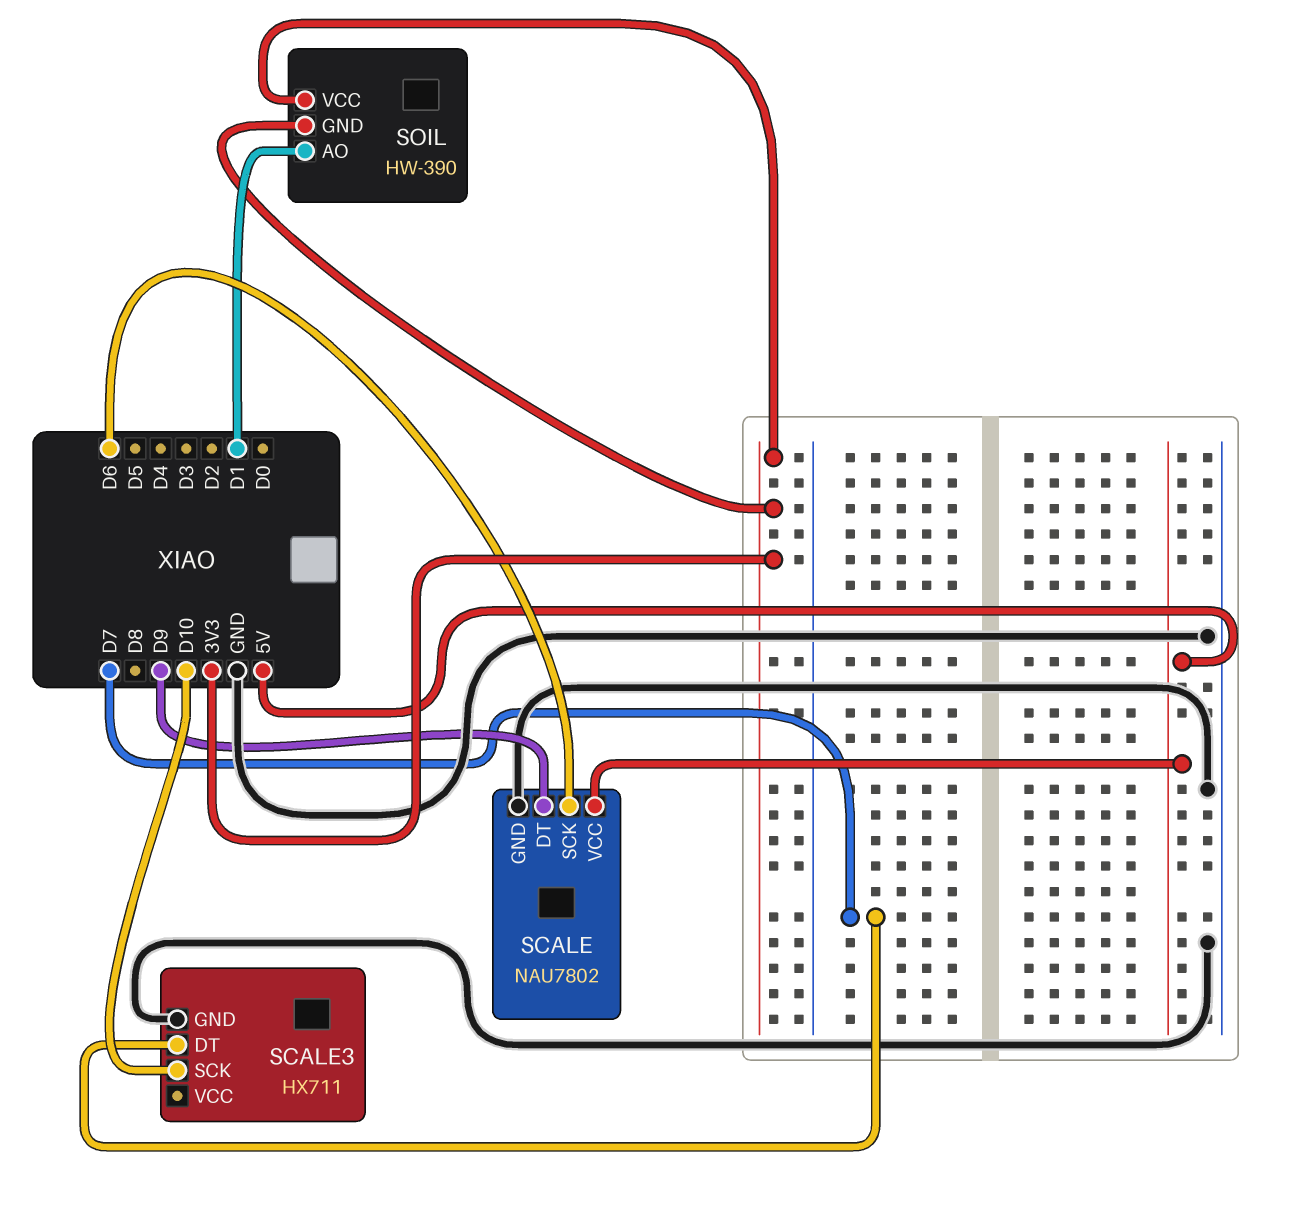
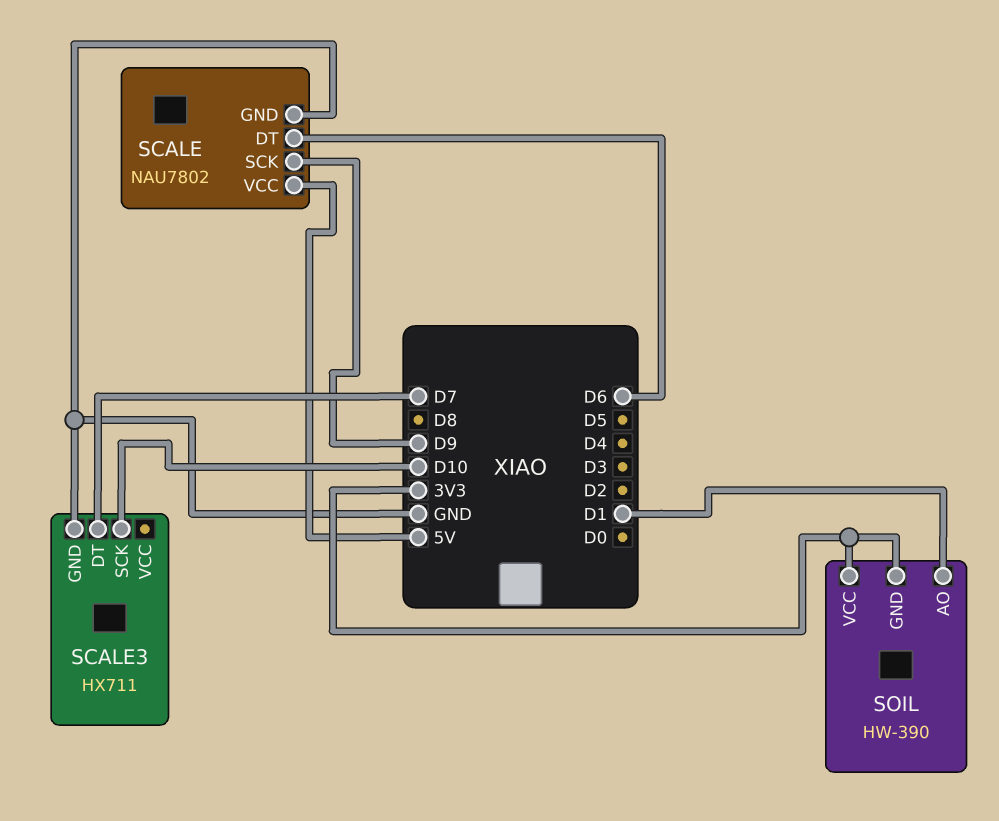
SCALE pin DT: D9 -> D6
SCALE pin SCK: D6 -> D9

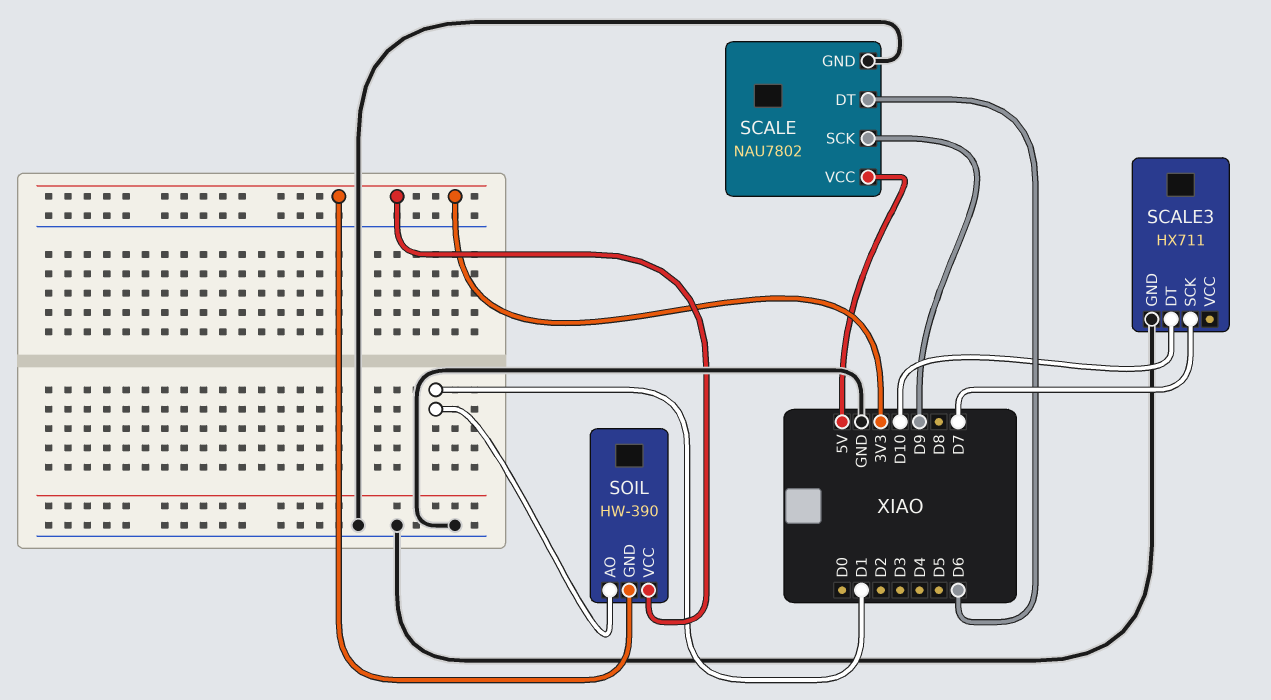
SCALE3 pin DT: D7 -> D10
SCALE3 pin SCK: D10 -> D7

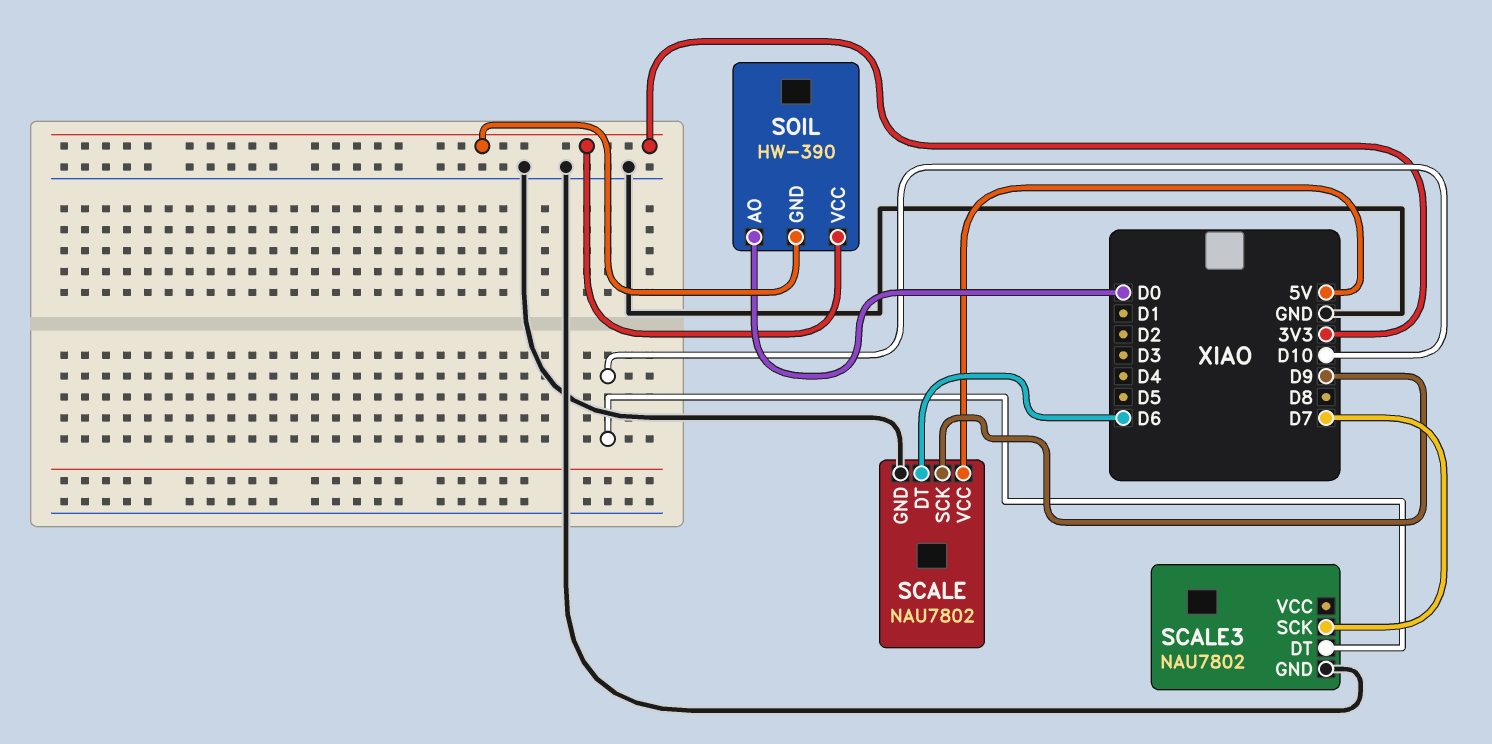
SCALE3: HX711 -> NAU7802
SOIL pin AO: D1 -> D0

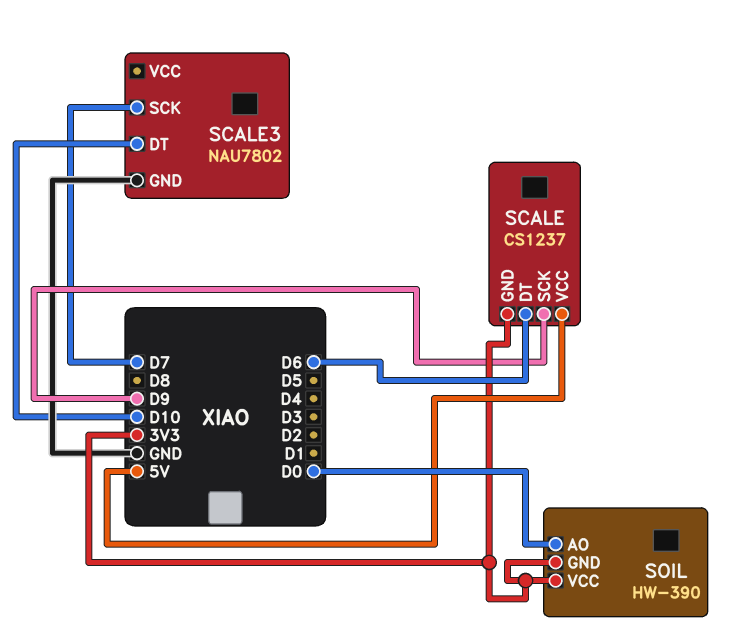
SCALE: NAU7802 -> CS1237
SCALE pin GND: GND -> 3V3

